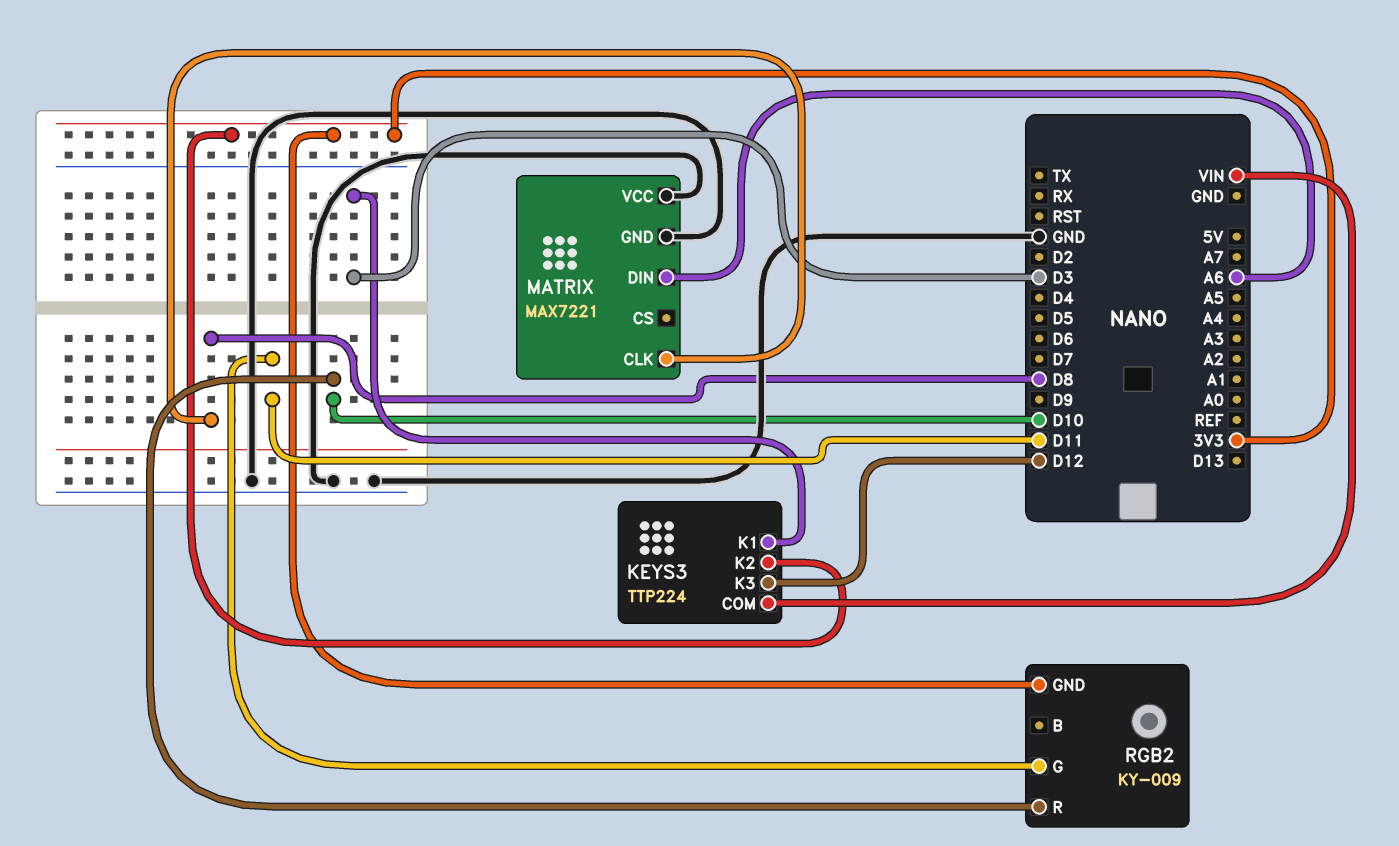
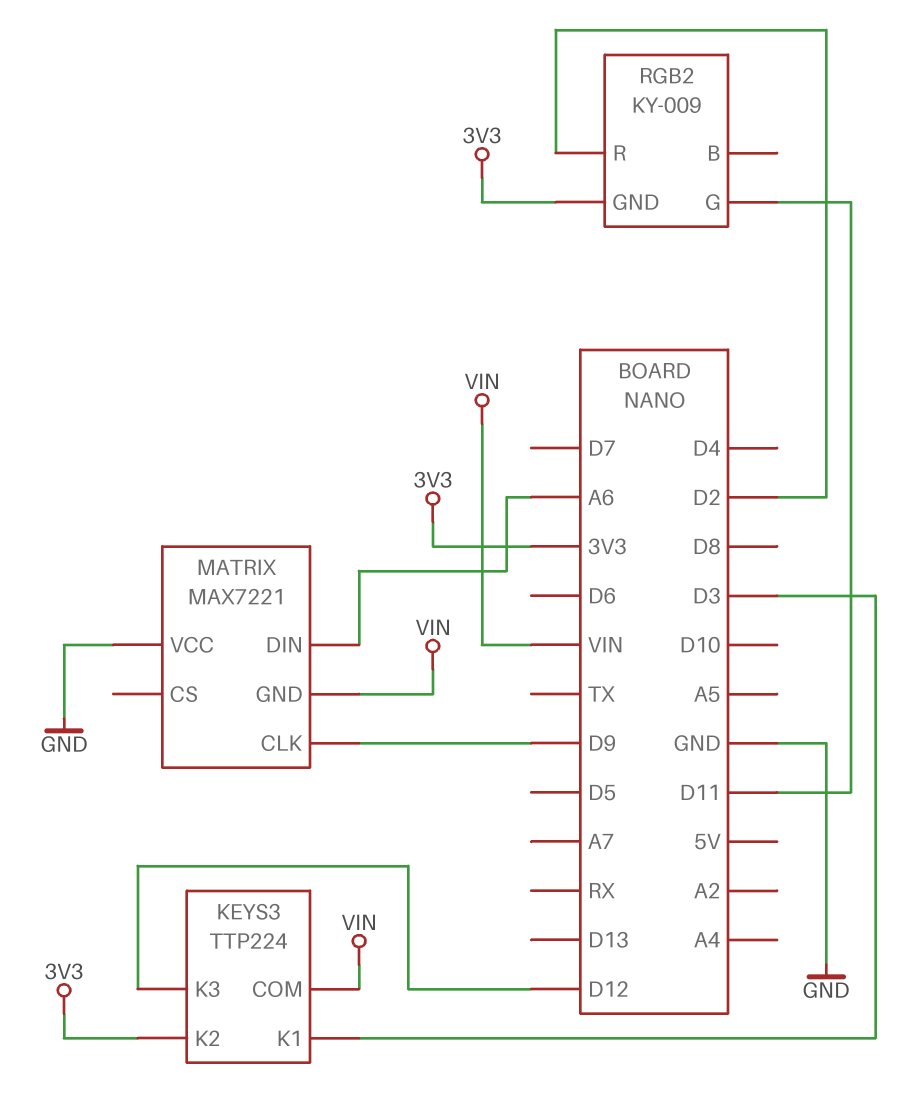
MATRIX pin CLK: D8 -> D9
MATRIX pin GND: GND -> VIN
RGB2 pin R: D10 -> D2

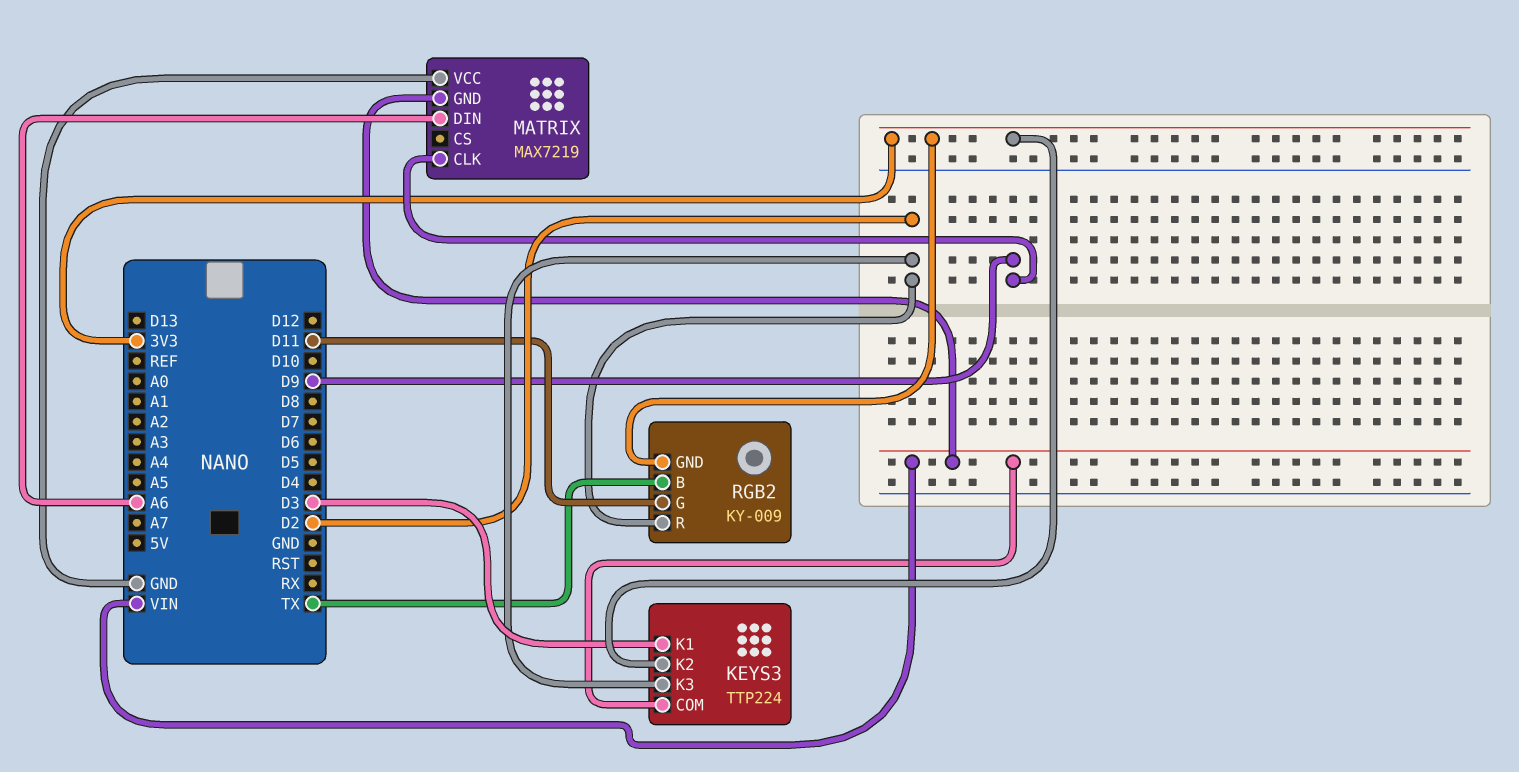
KEYS3 pin K3: D12 -> D2
MATRIX: MAX7221 -> MAX7219
RGB2 pin B: none -> TX

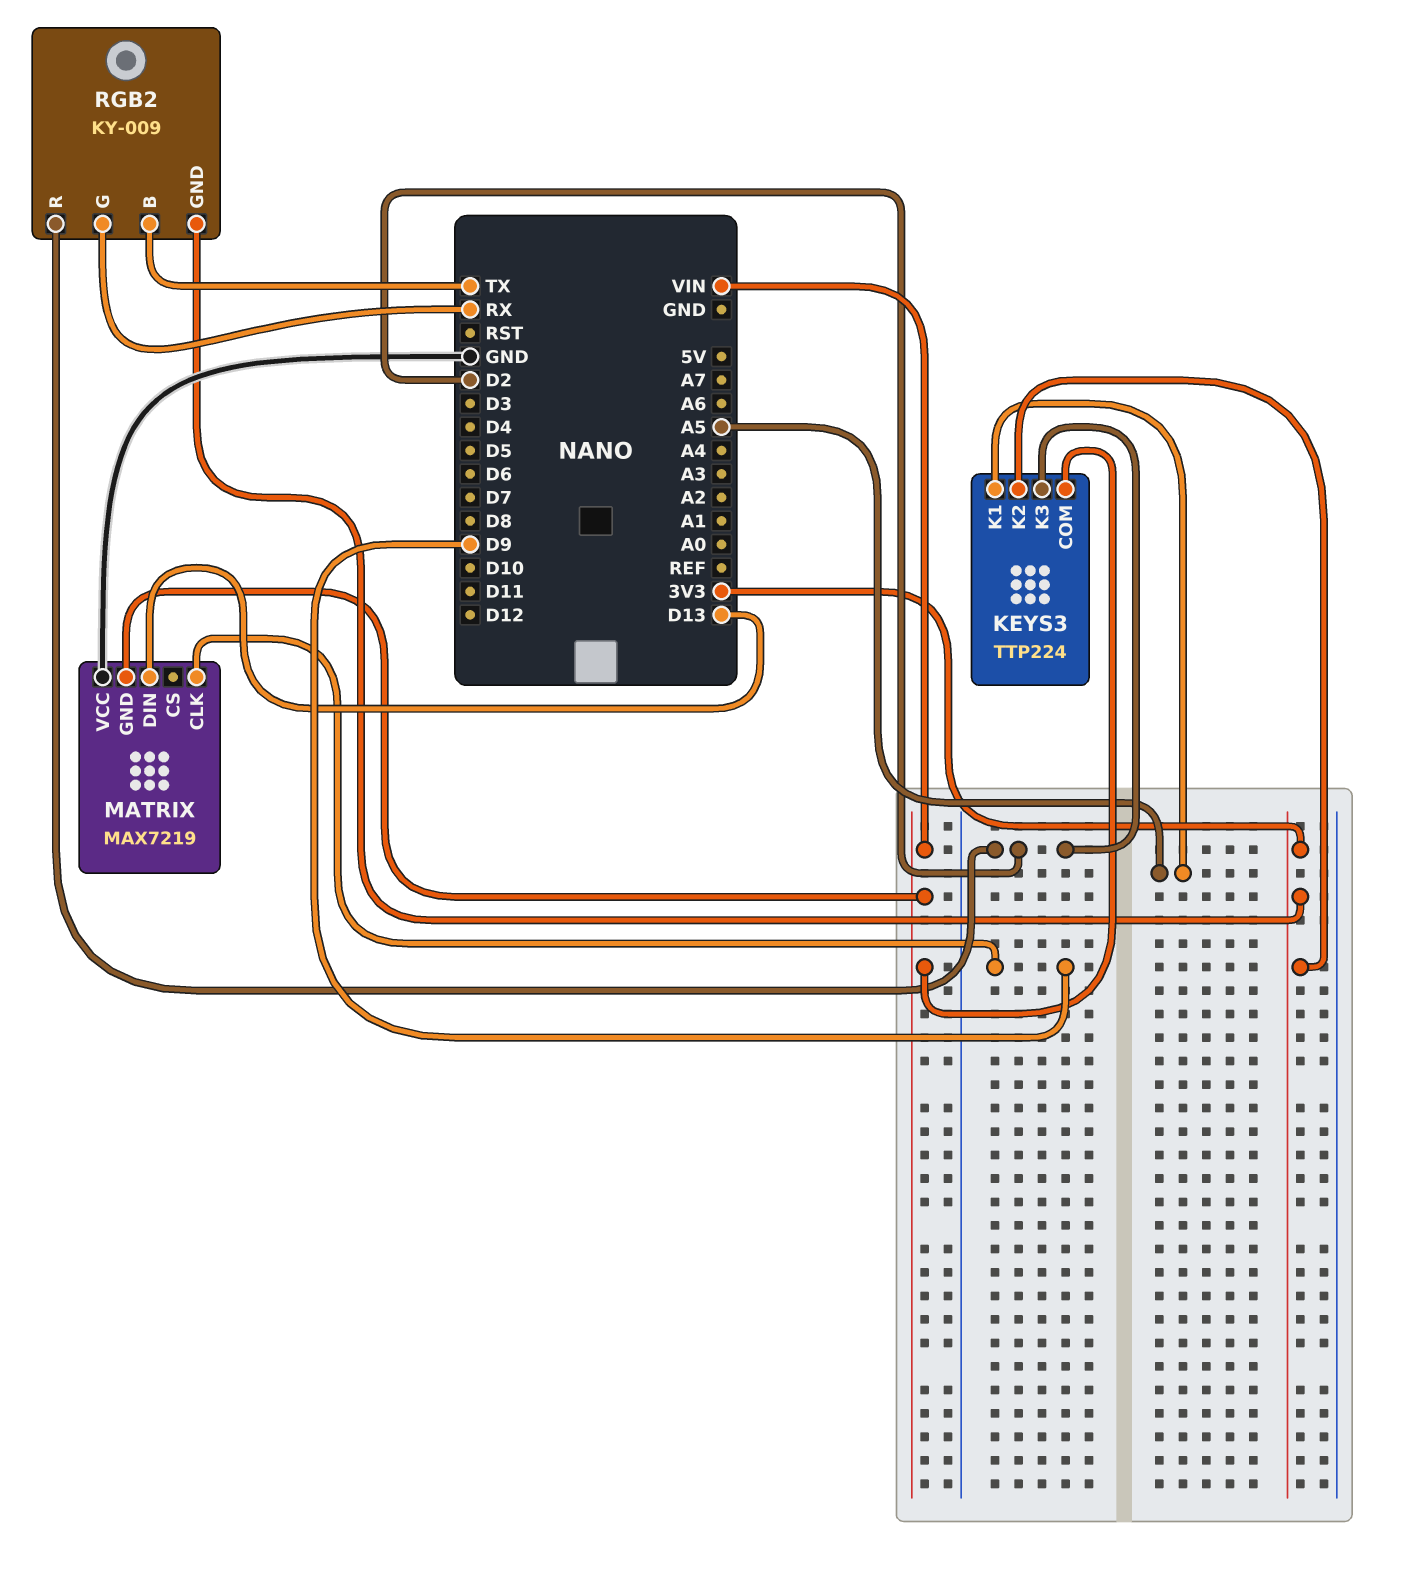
KEYS3 pin K1: D3 -> A5
MATRIX pin DIN: A6 -> D13
RGB2 pin G: D11 -> RX

